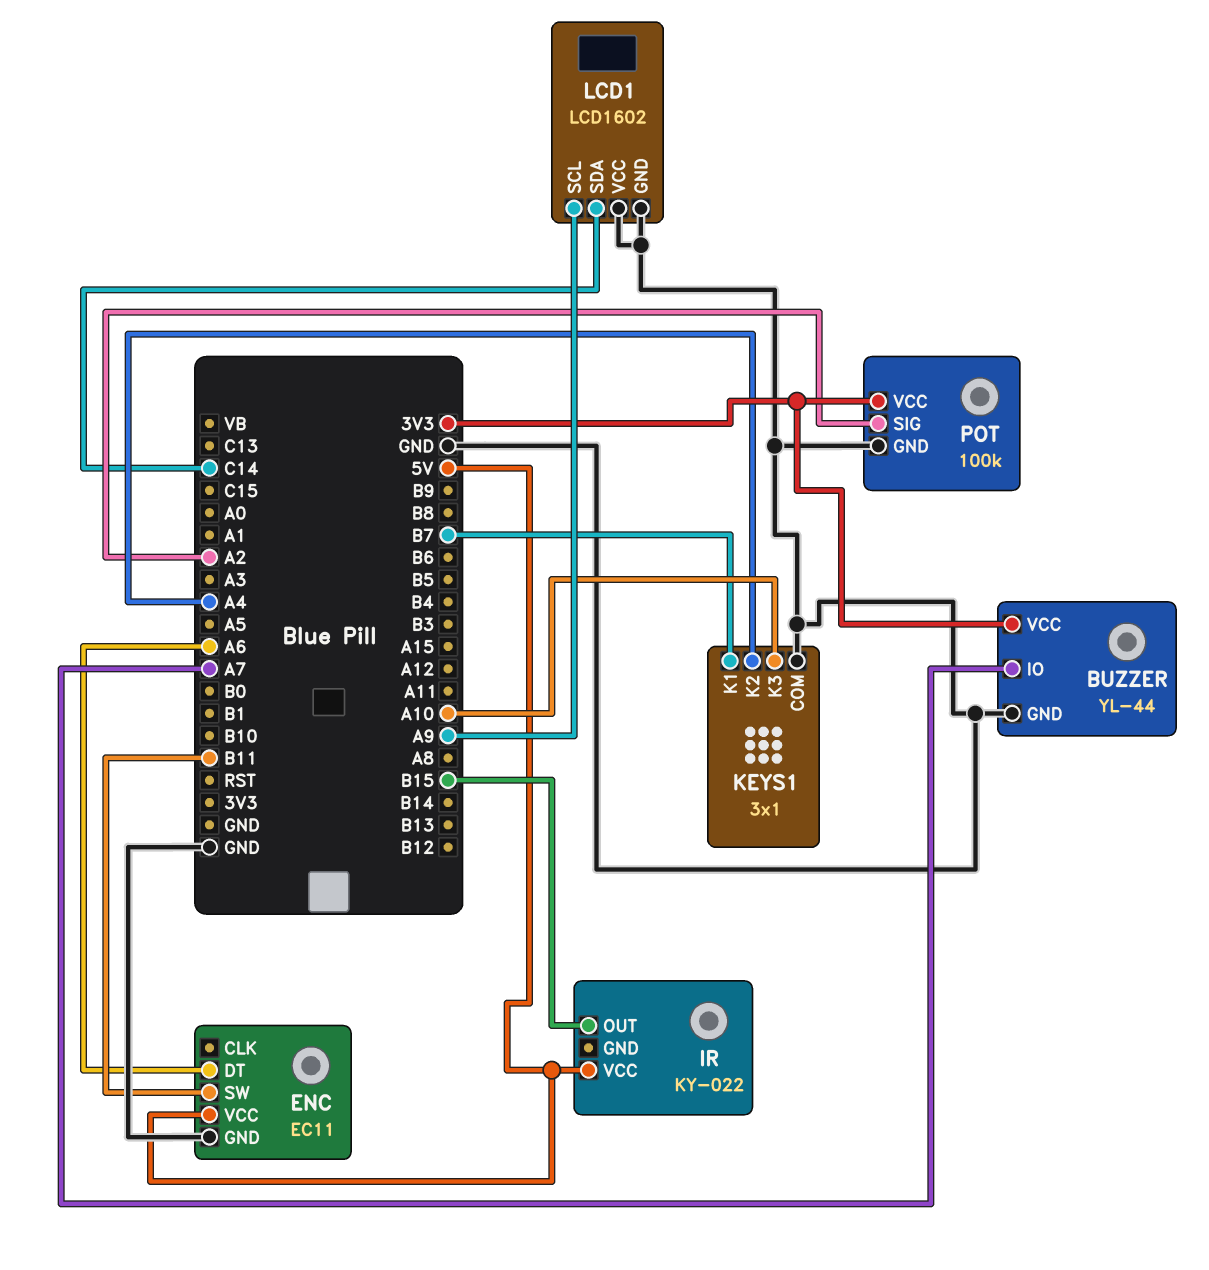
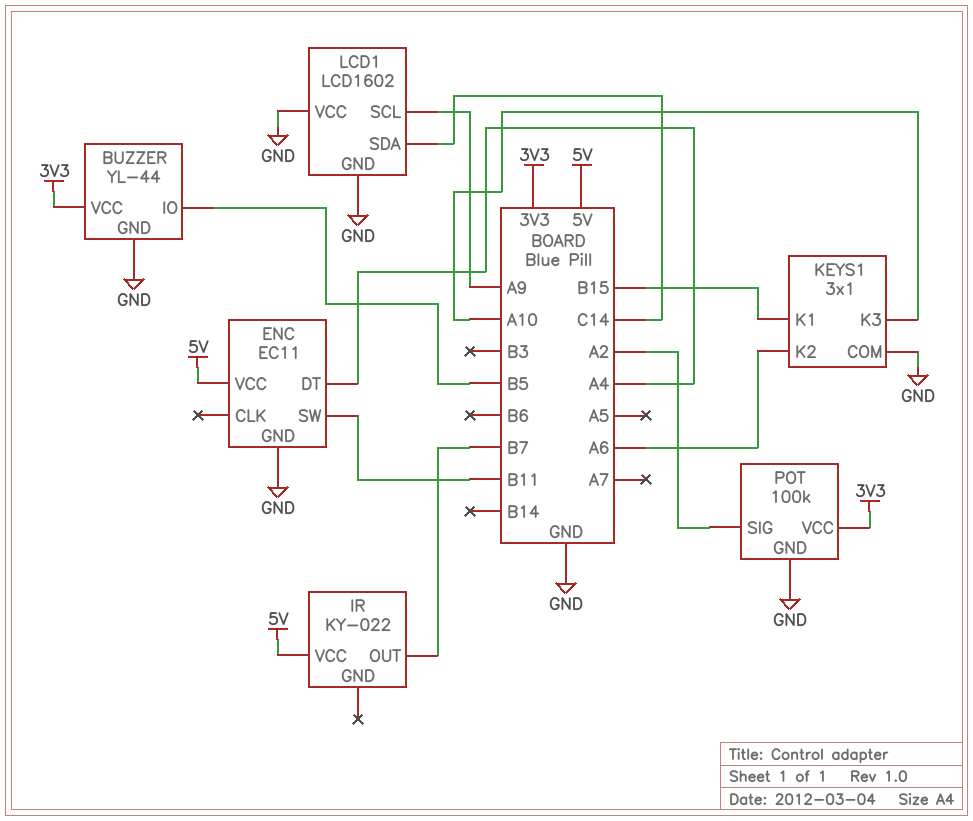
BUZZER pin IO: A7 -> B5
ENC pin DT: A6 -> A4
IR pin OUT: B15 -> B7
KEYS1 pin K1: B7 -> B15
KEYS1 pin K2: A4 -> A6

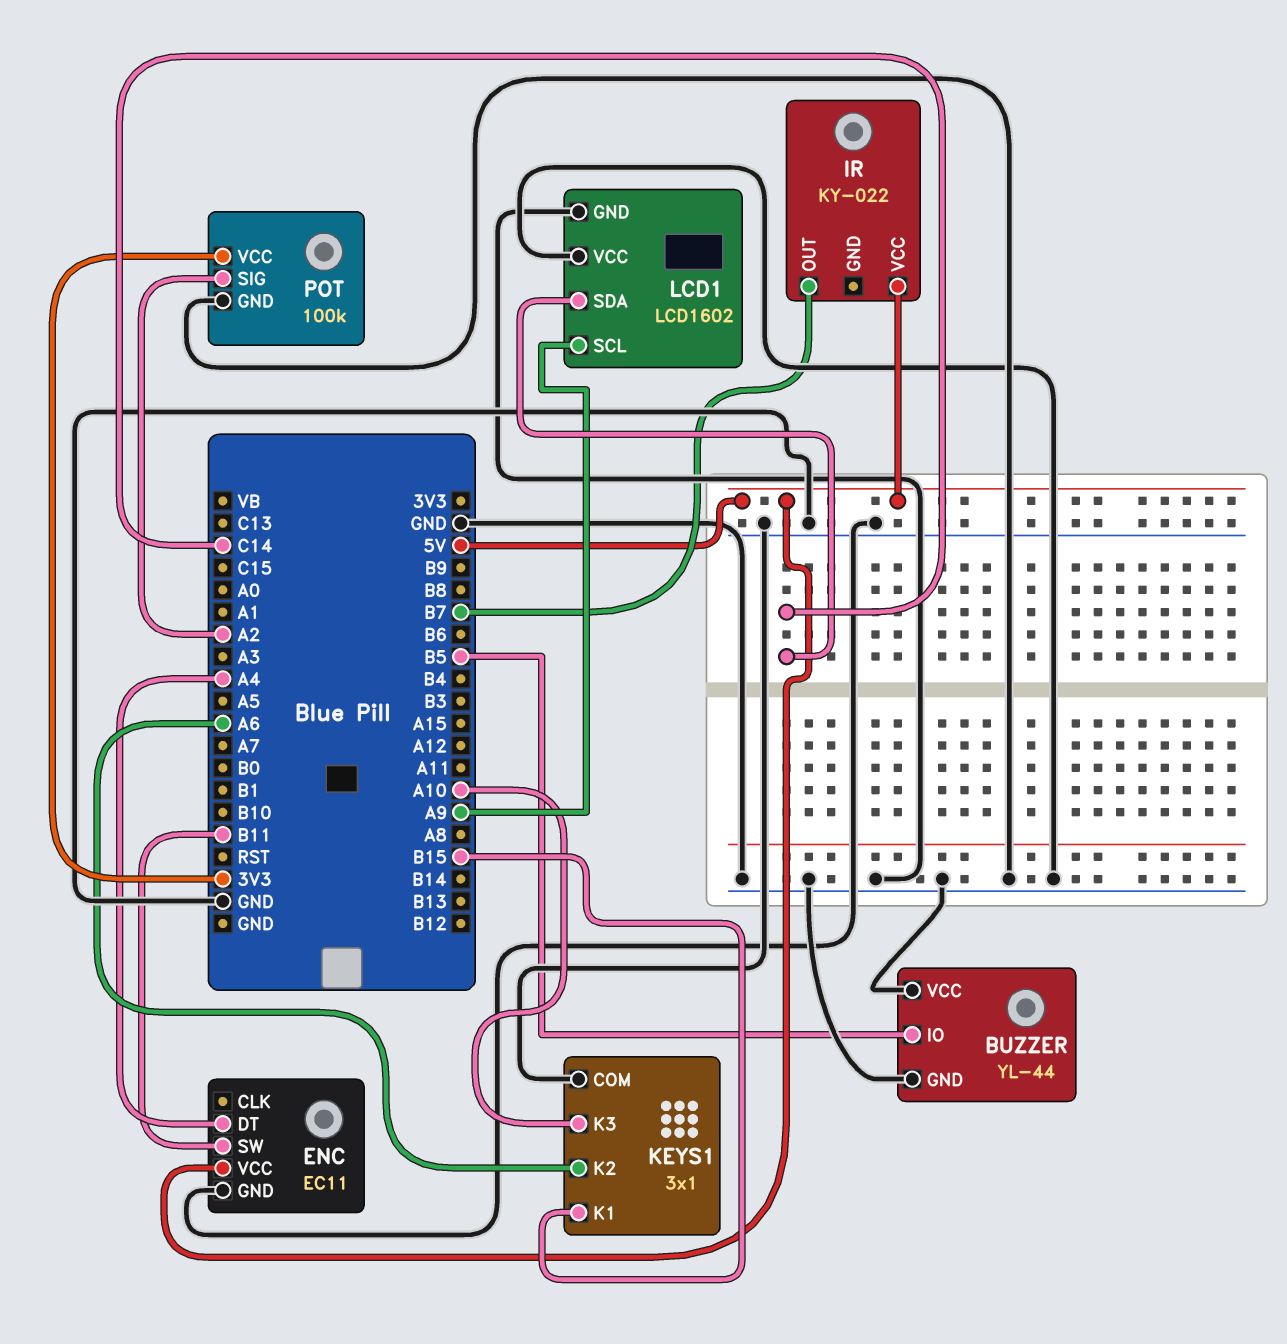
BUZZER pin VCC: 3V3 -> GND

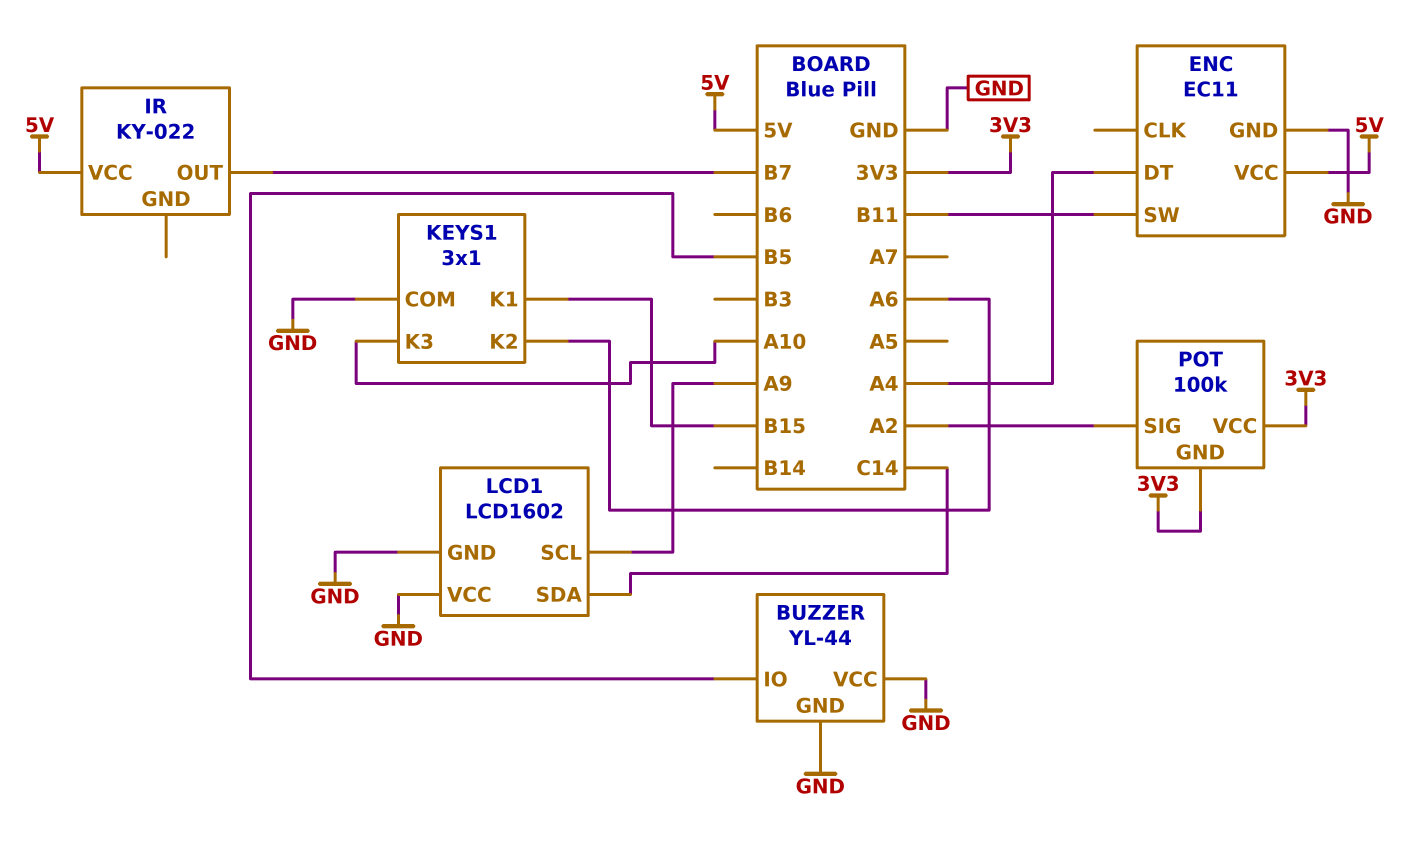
POT pin GND: GND -> 3V3

